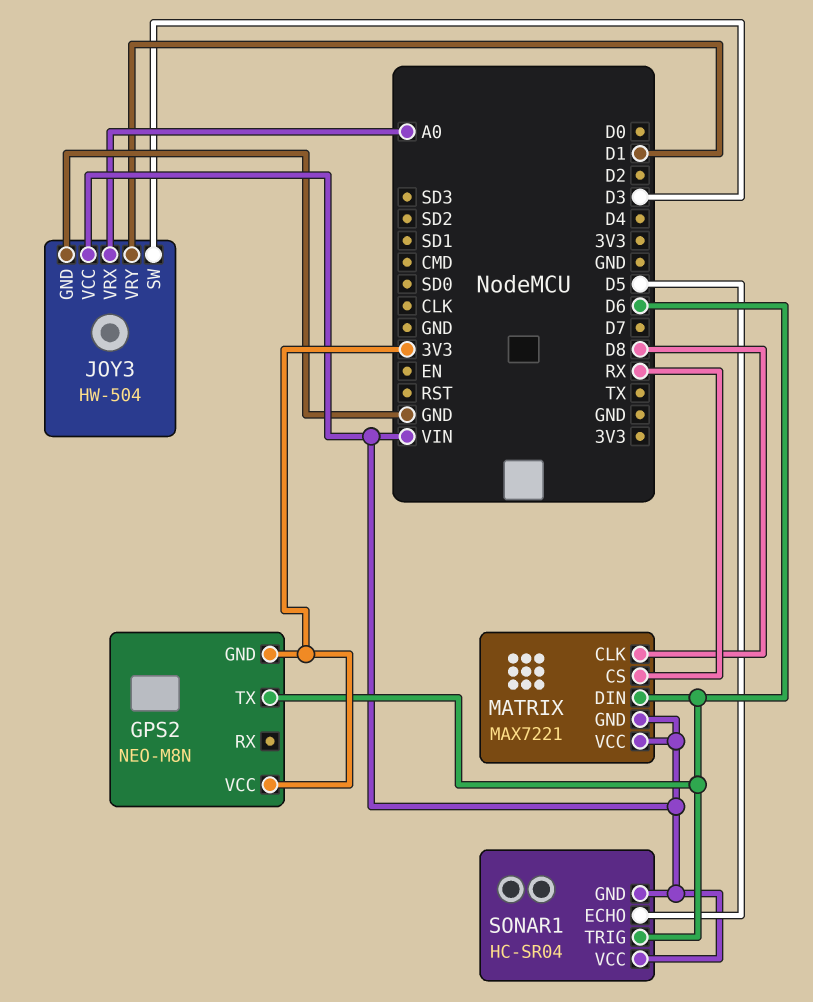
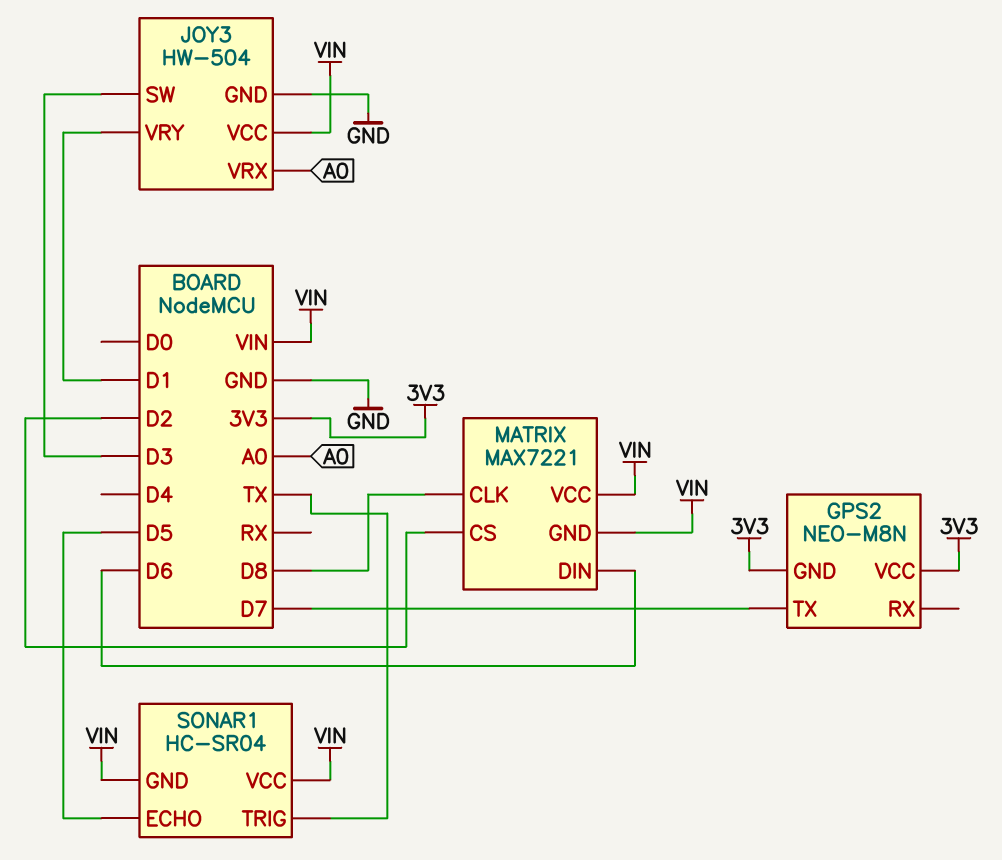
GPS2 pin TX: D6 -> D7
MATRIX pin CS: RX -> D2
SONAR1 pin TRIG: D6 -> TX

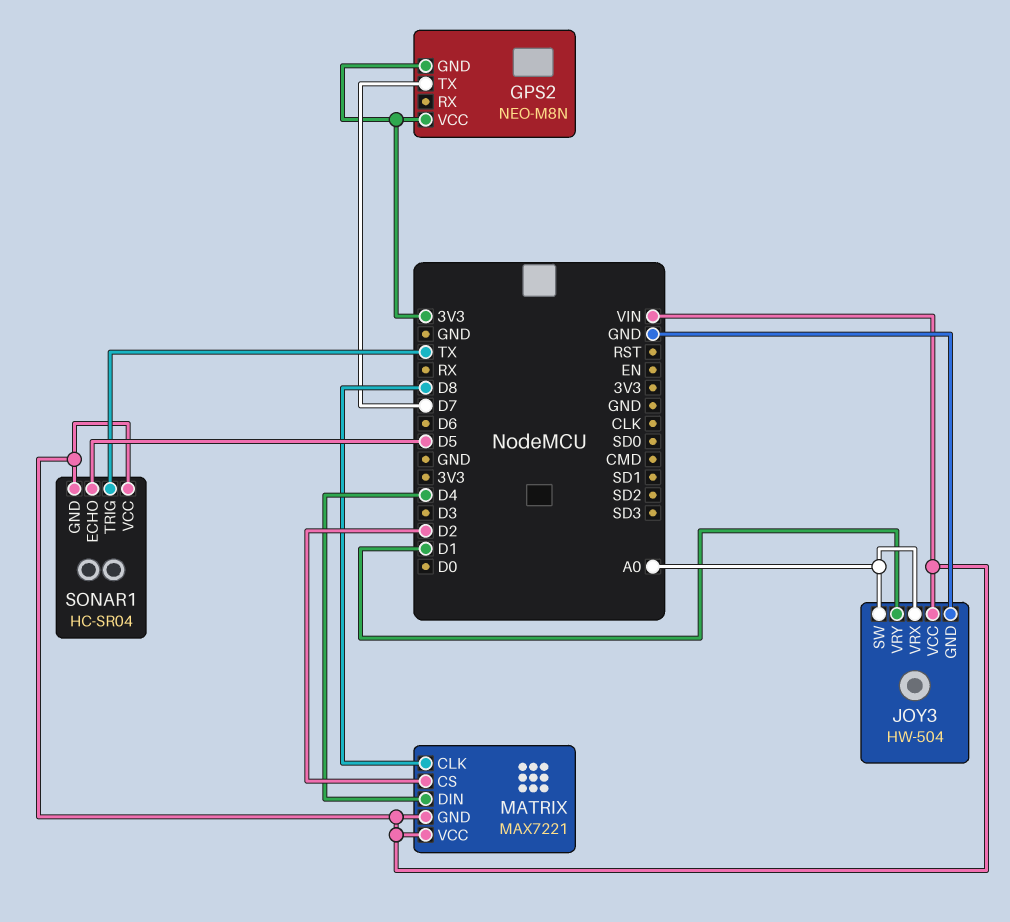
JOY3 pin SW: D3 -> A0
MATRIX pin DIN: D6 -> D4

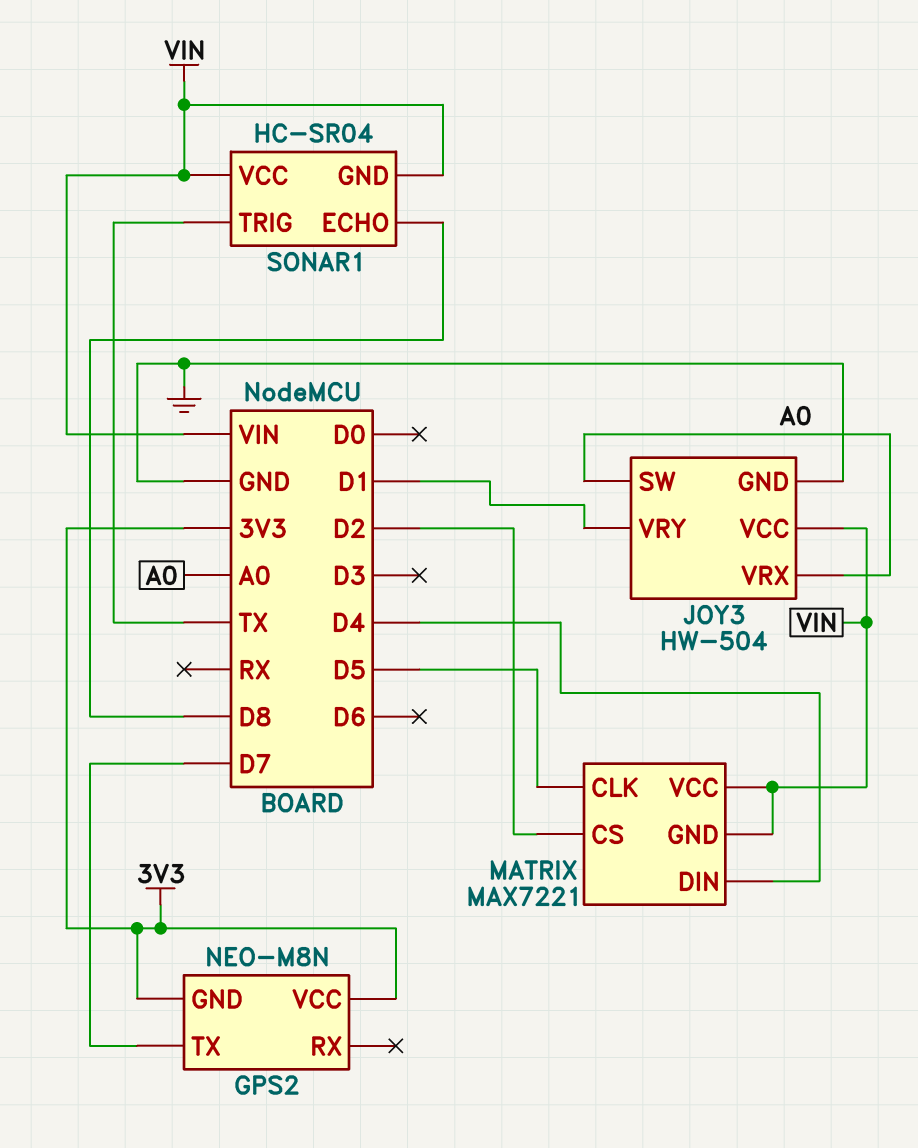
MATRIX pin CLK: D8 -> D5
SONAR1 pin ECHO: D5 -> D8

